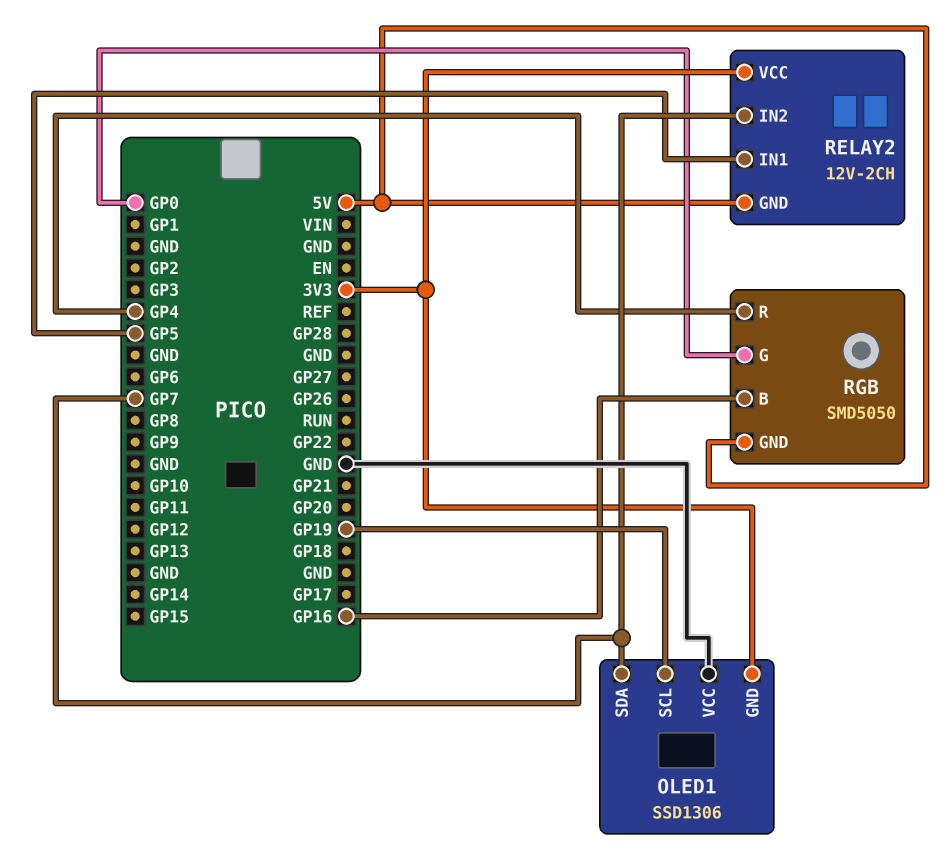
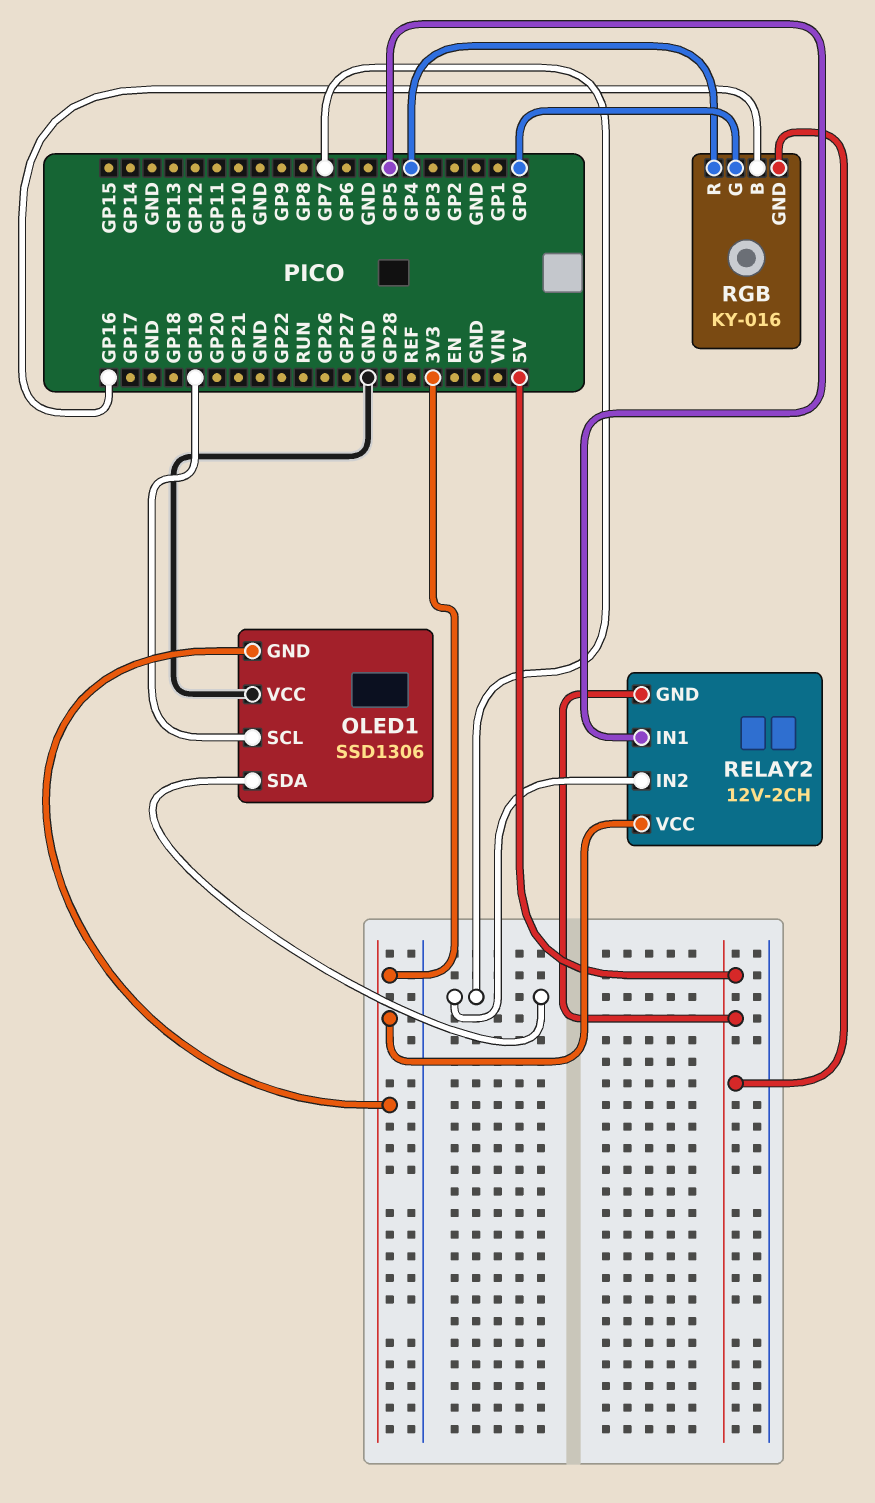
RGB: SMD5050 -> KY-016

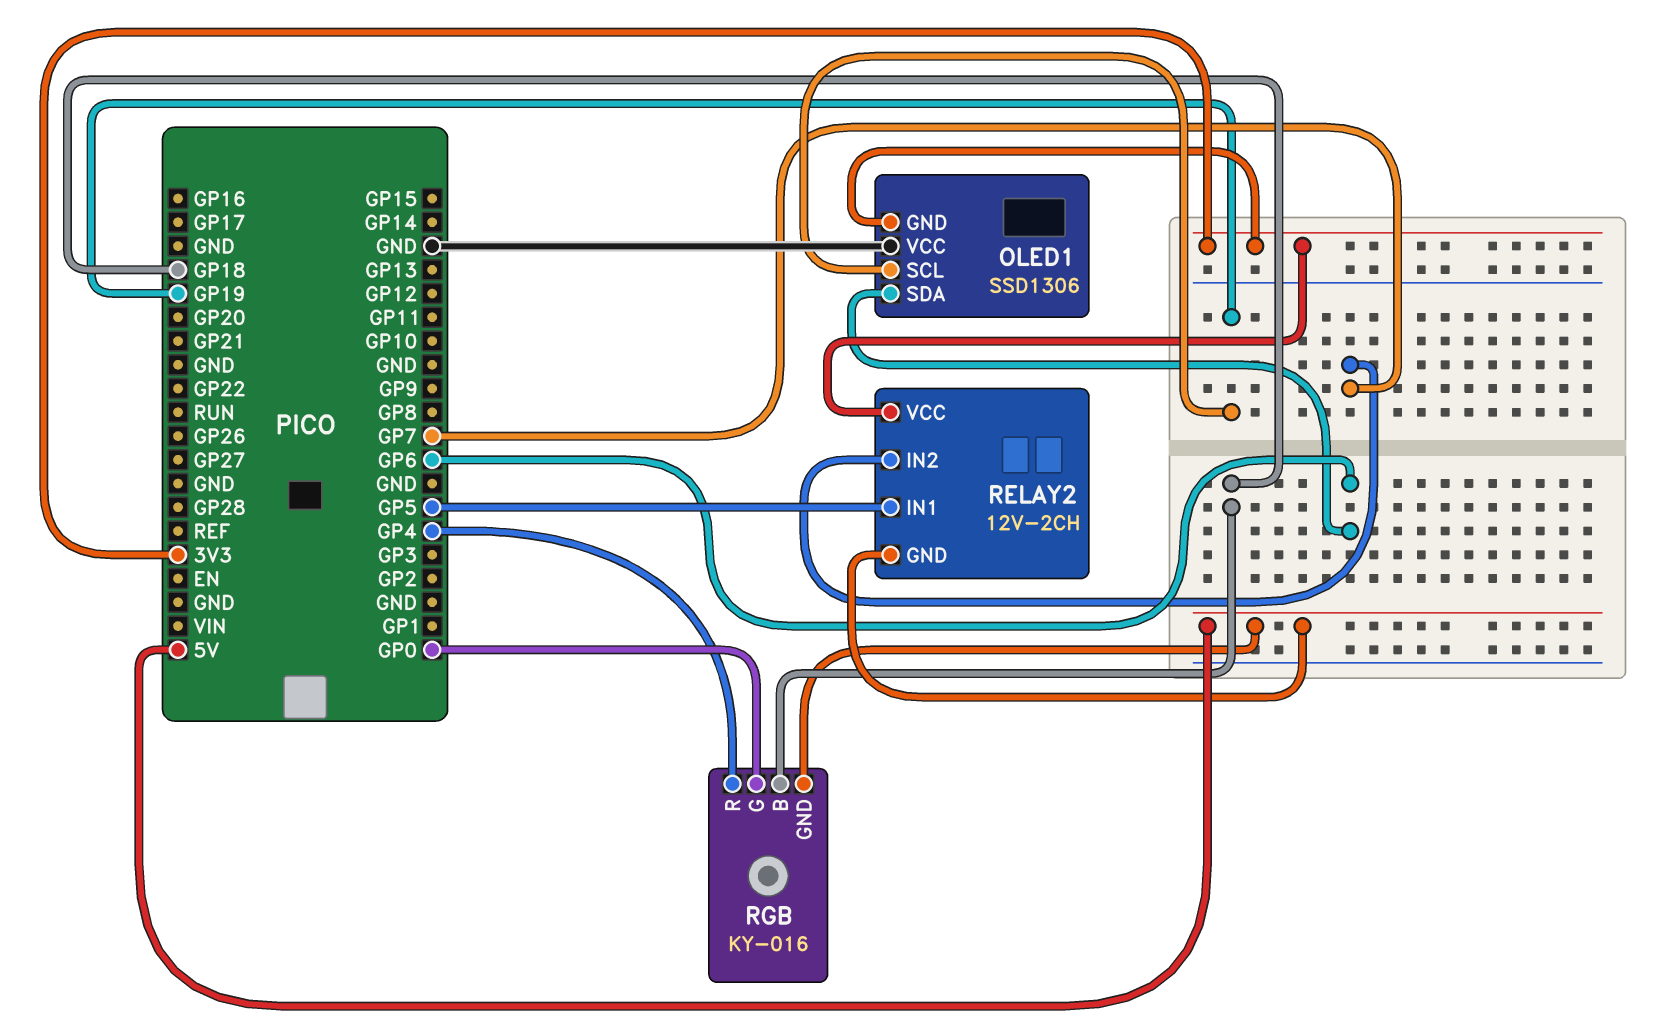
OLED1 pin SDA: GP7 -> GP6
RGB pin B: GP16 -> GP18

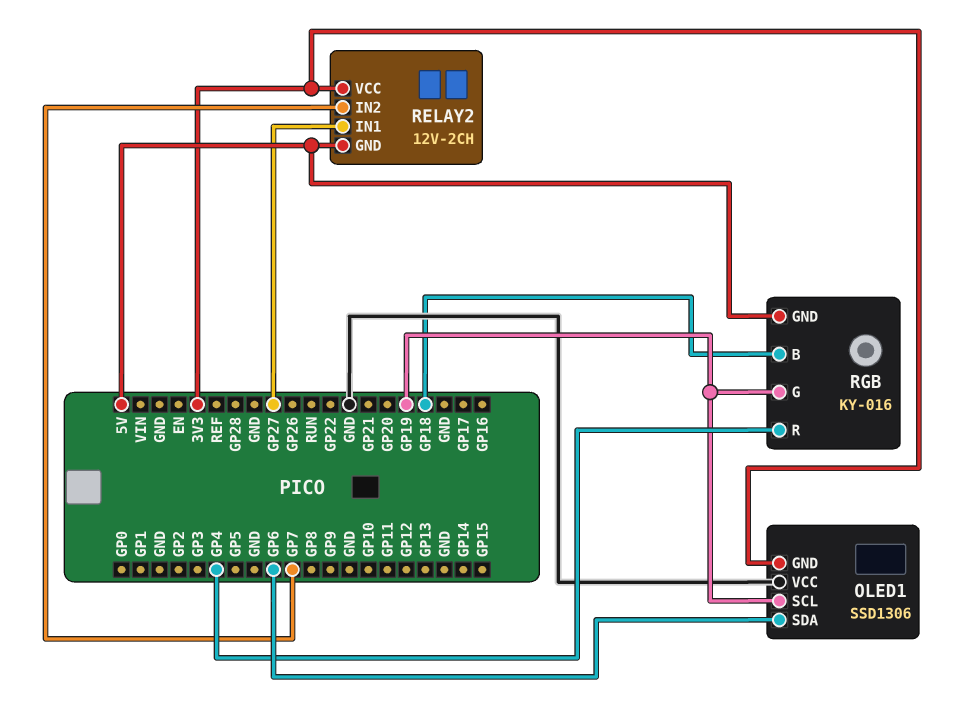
RELAY2 pin IN1: GP5 -> GP27
RGB pin G: GP0 -> GP19

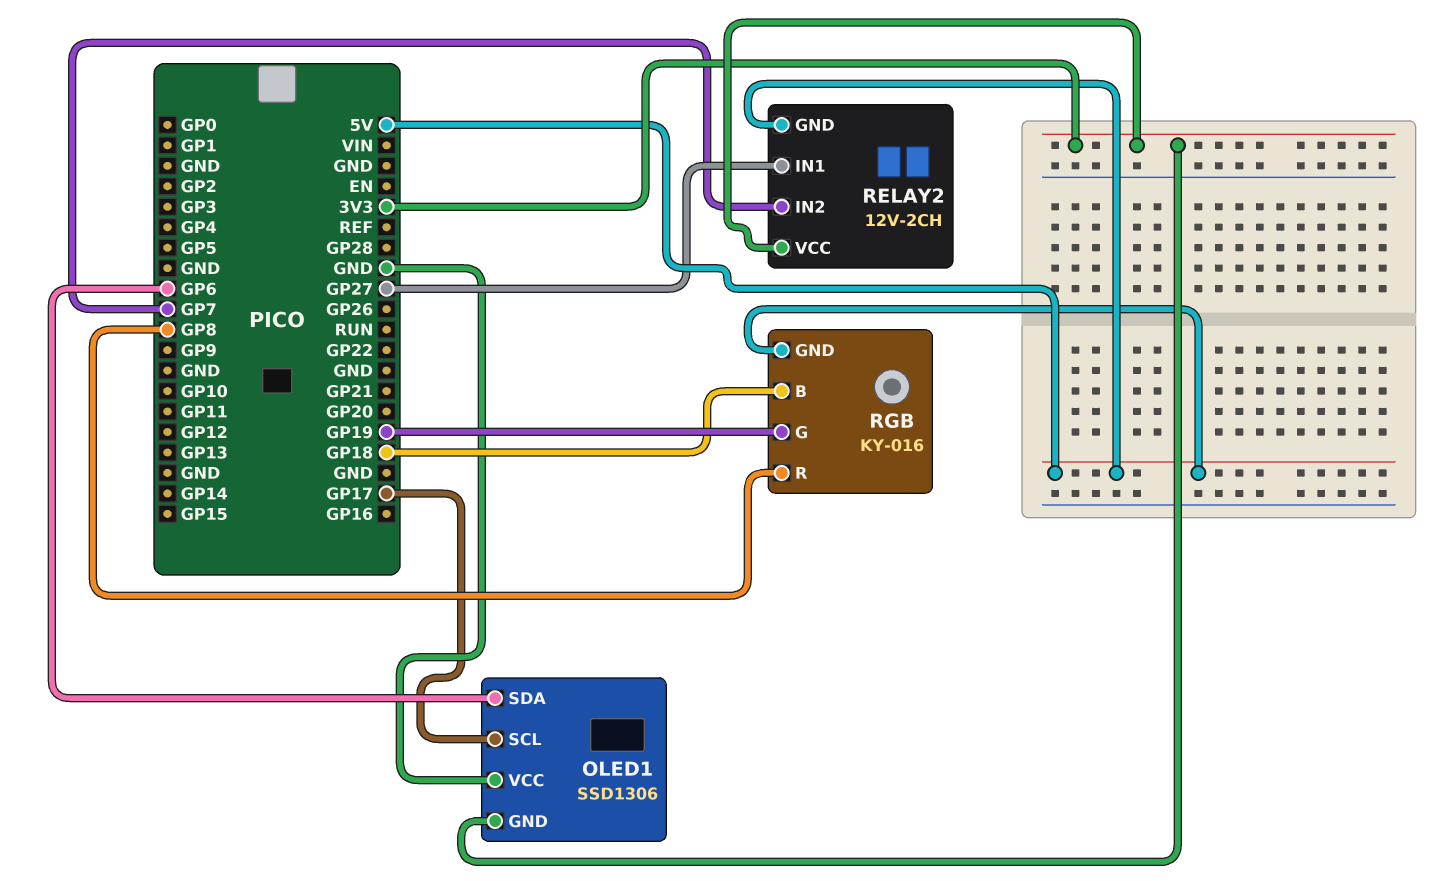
OLED1 pin SCL: GP19 -> GP17
RGB pin R: GP4 -> GP8

